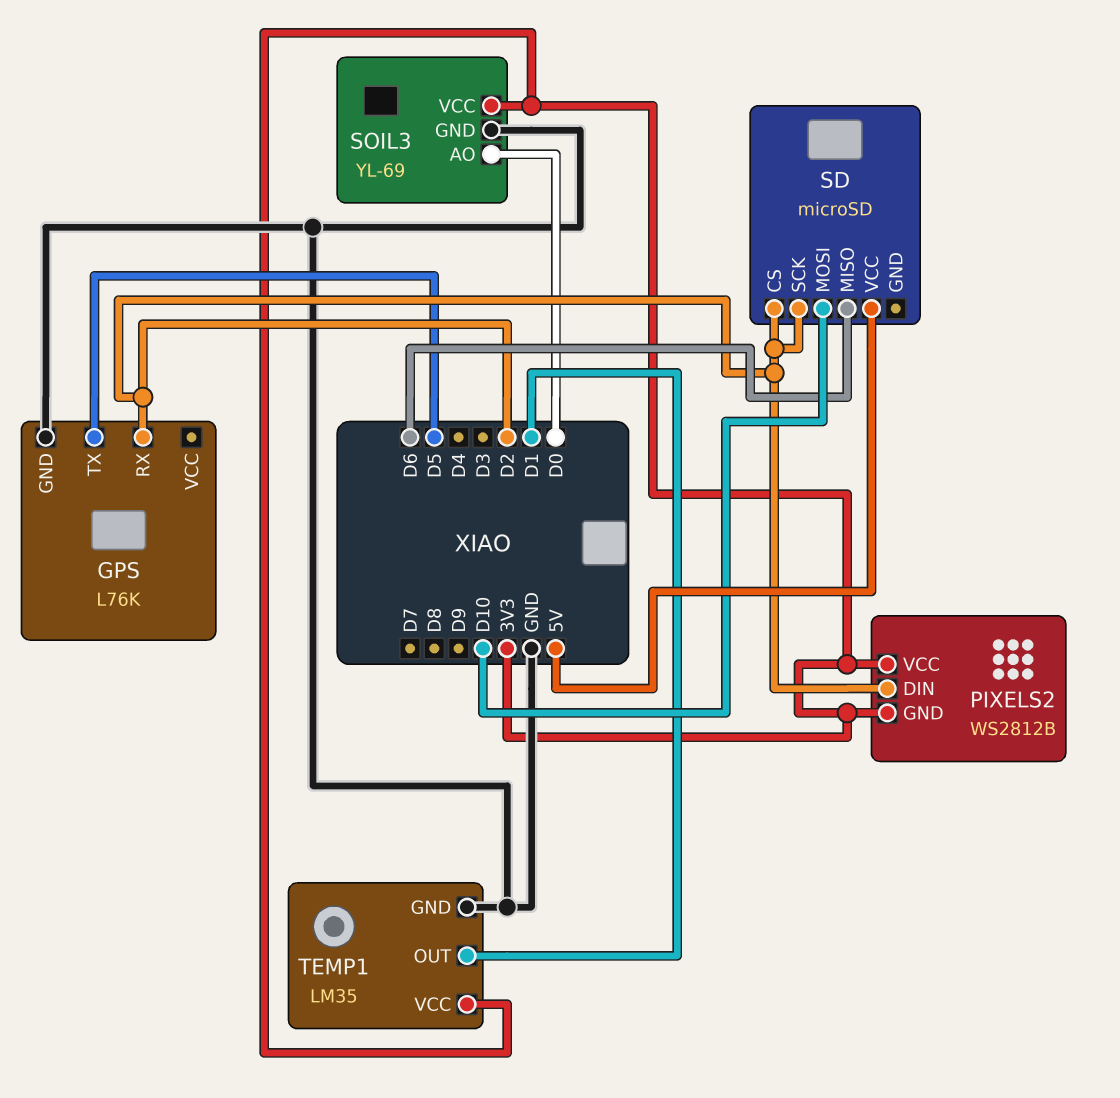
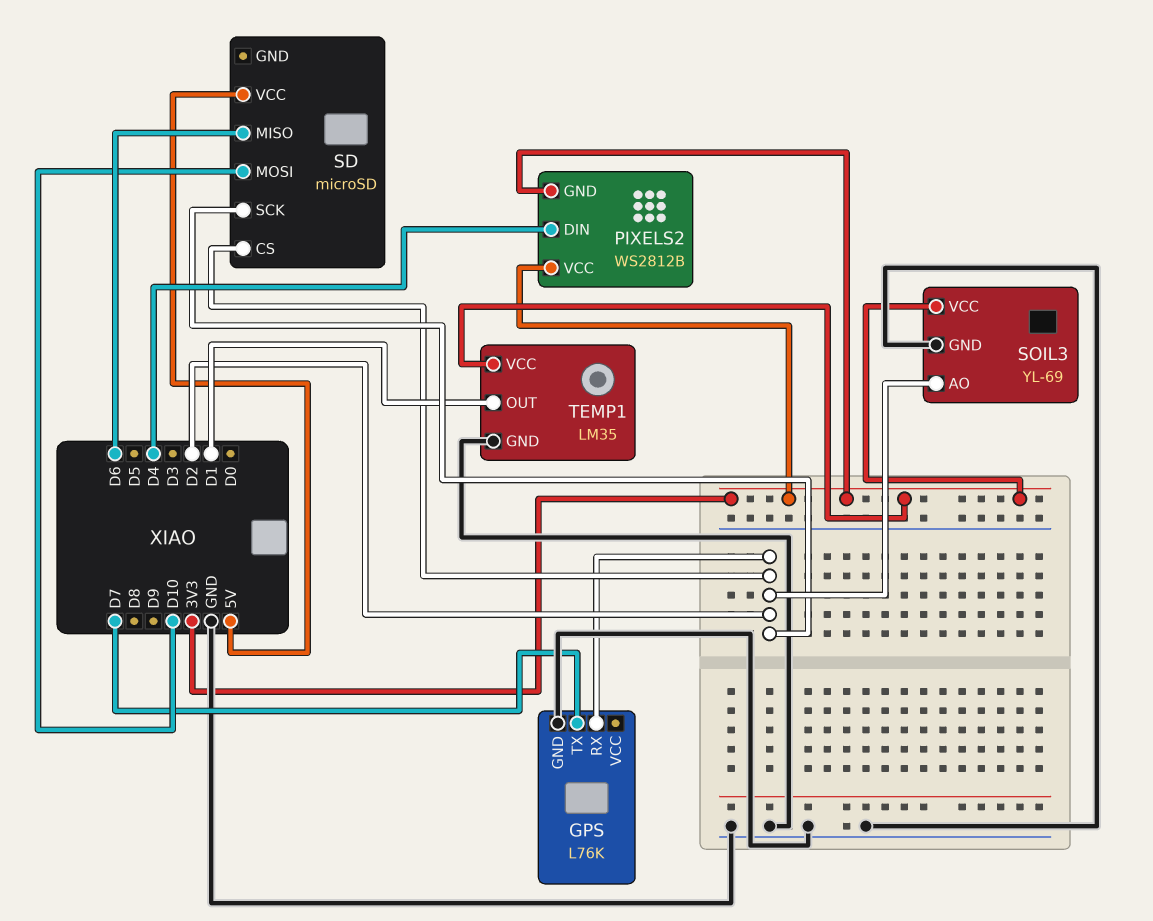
GPS pin TX: D5 -> D7
PIXELS2 pin DIN: D2 -> D4
SOIL3 pin AO: D0 -> D2

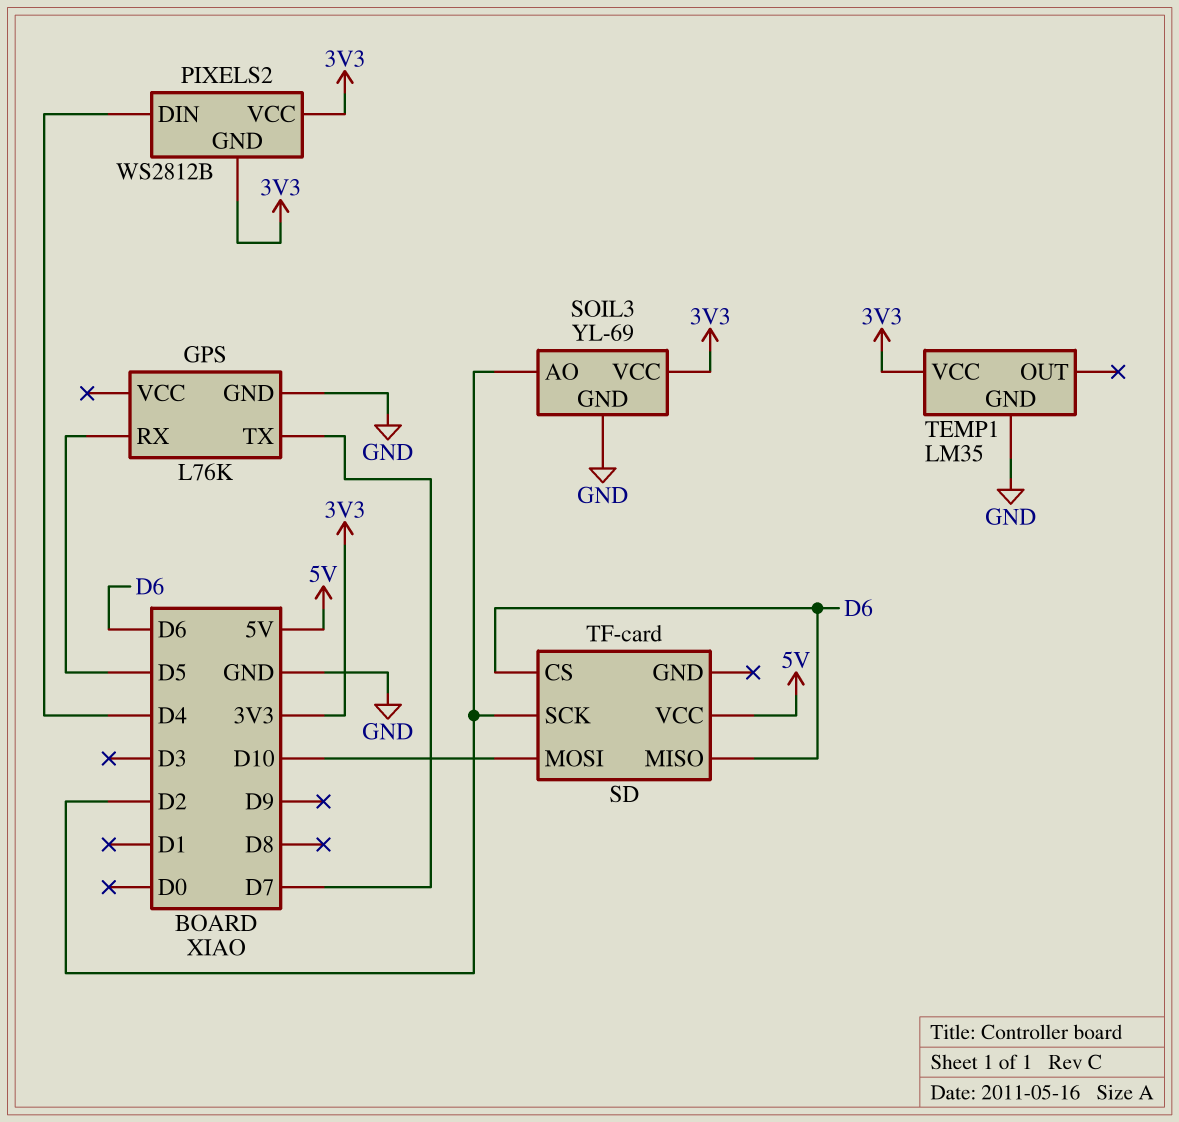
GPS pin RX: D2 -> D5
SD: microSD -> TF-card
SD pin CS: D2 -> D6
TEMP1 pin OUT: D1 -> none

